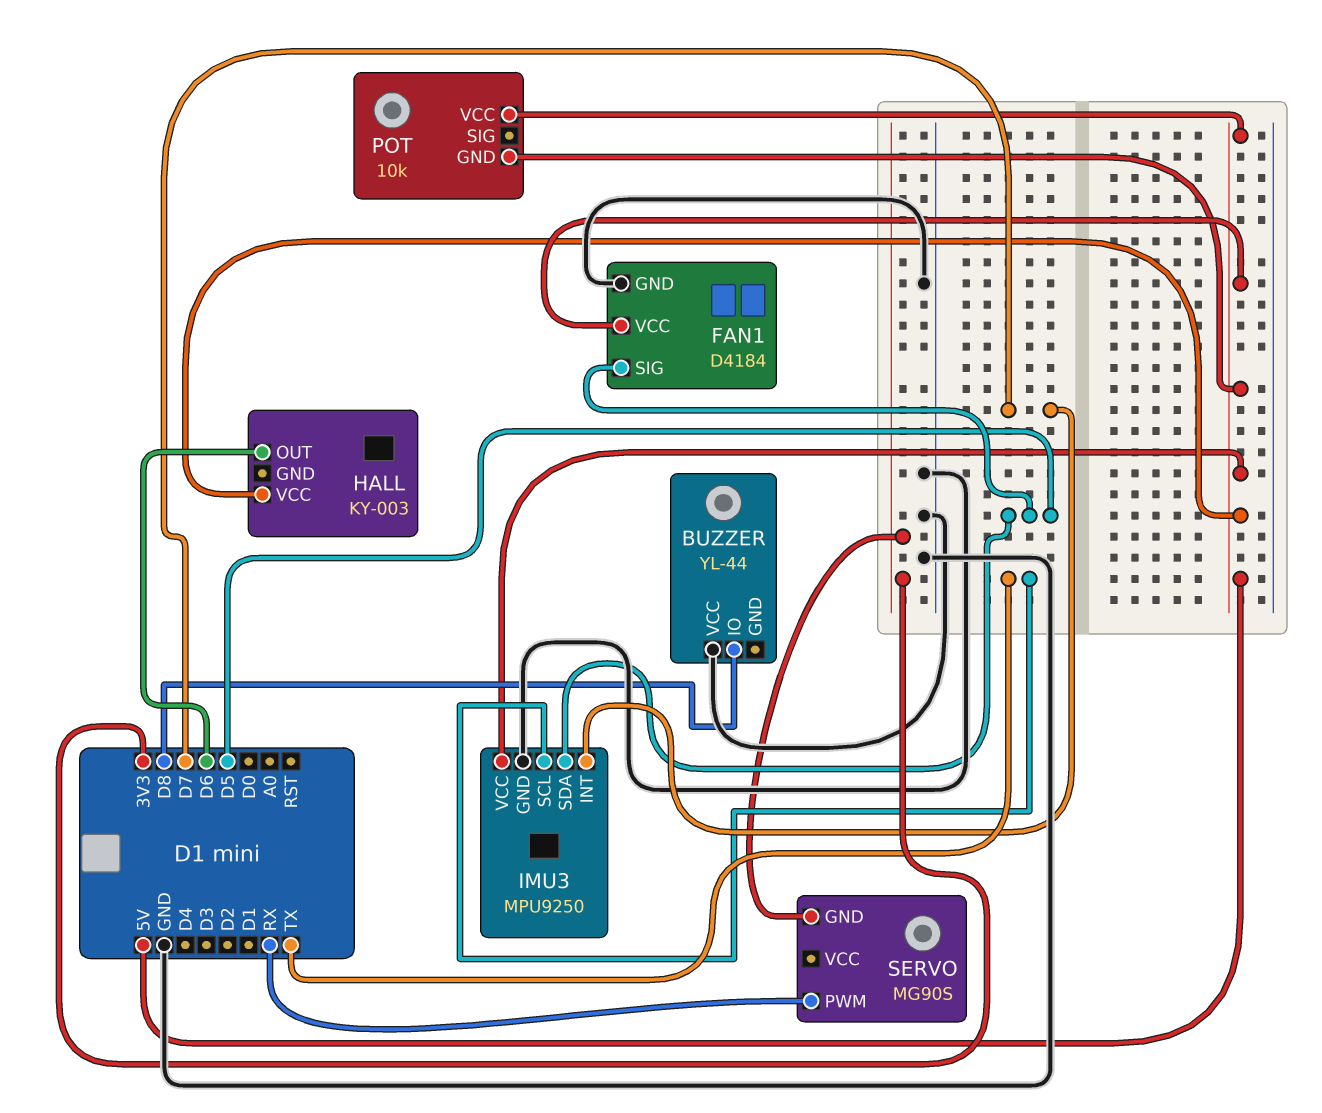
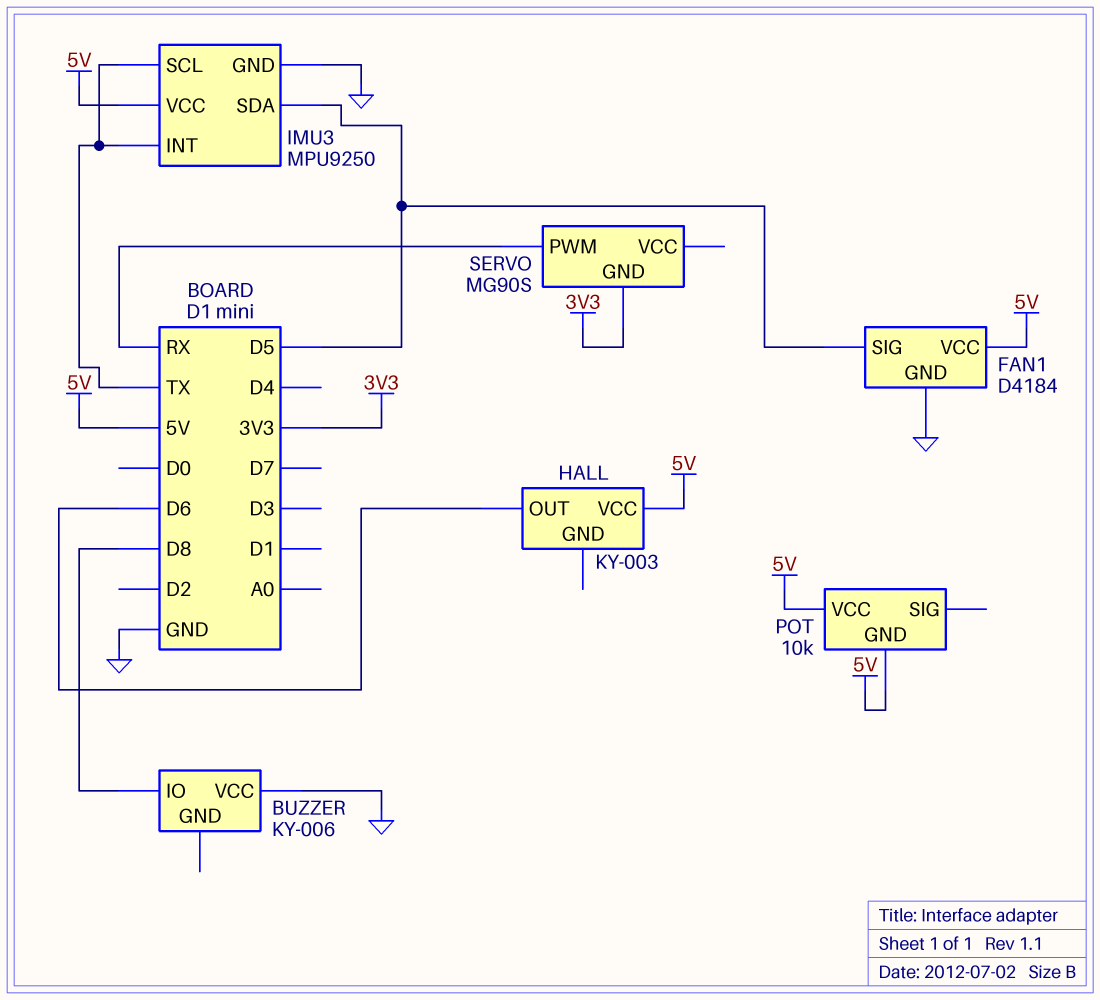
BUZZER: YL-44 -> KY-006
IMU3 pin INT: D7 -> TX

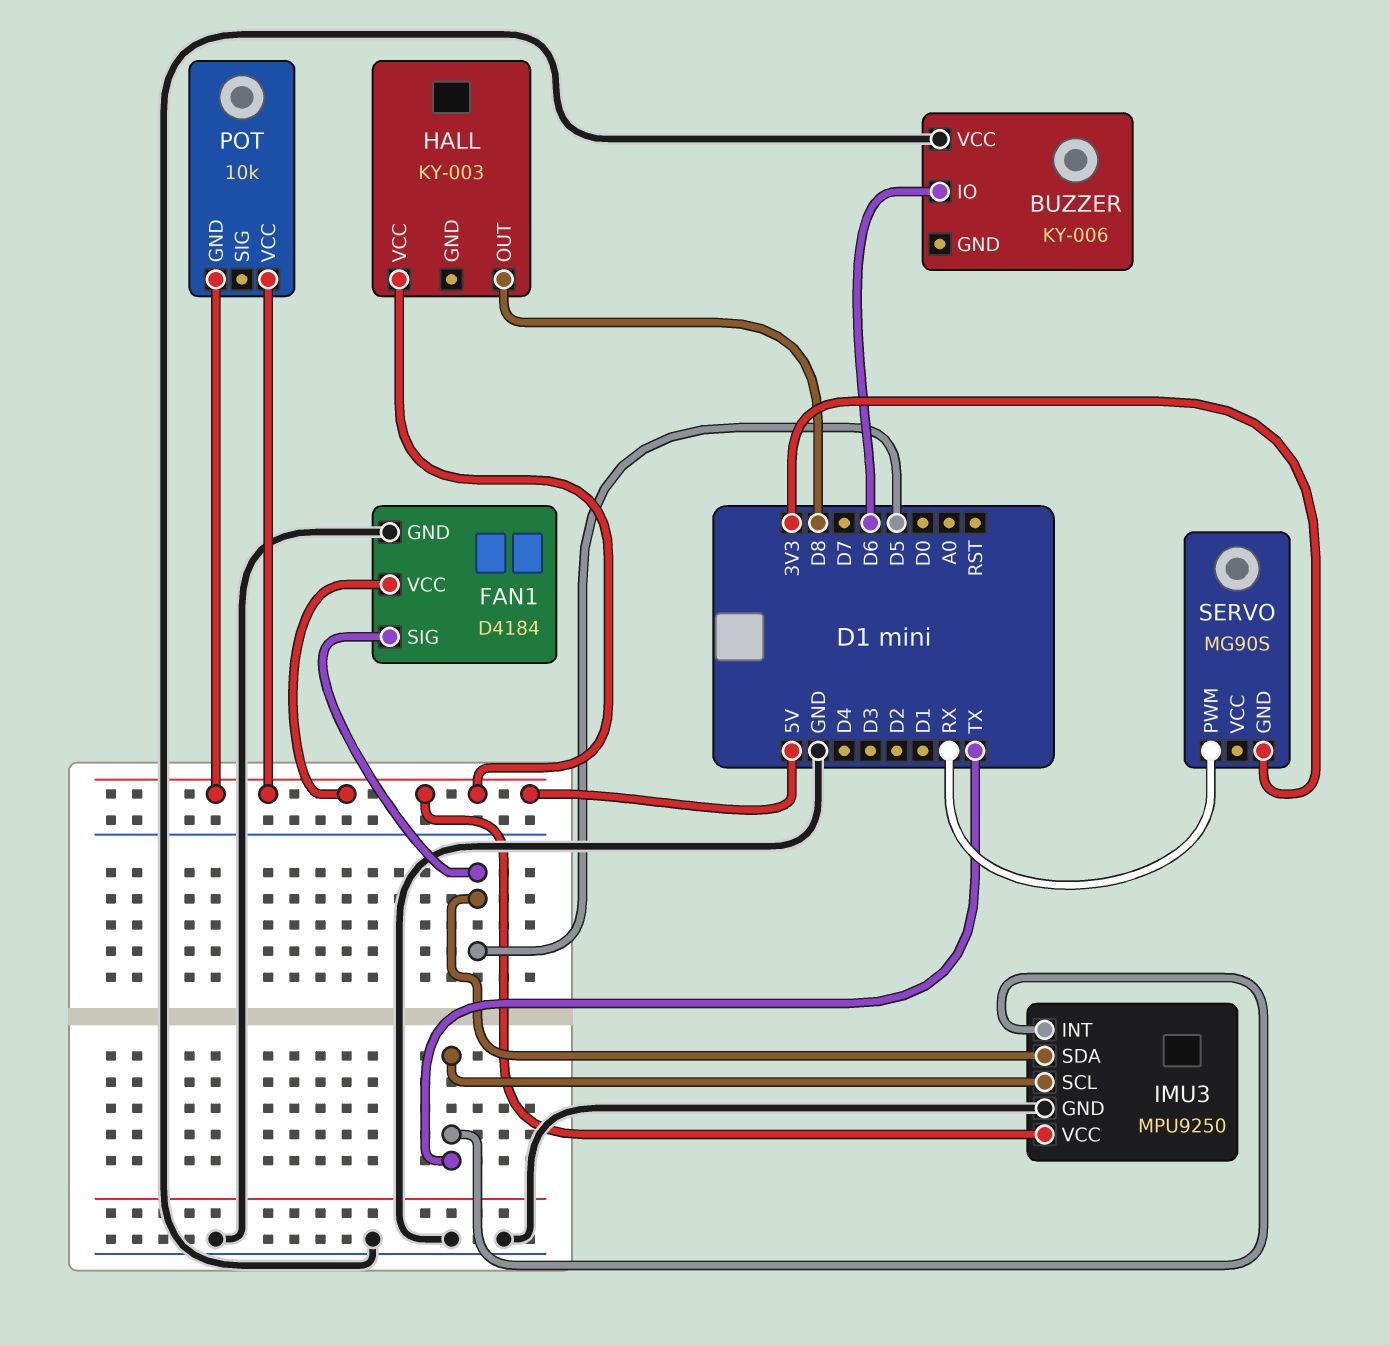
BUZZER pin IO: D8 -> D6
HALL pin OUT: D6 -> D8

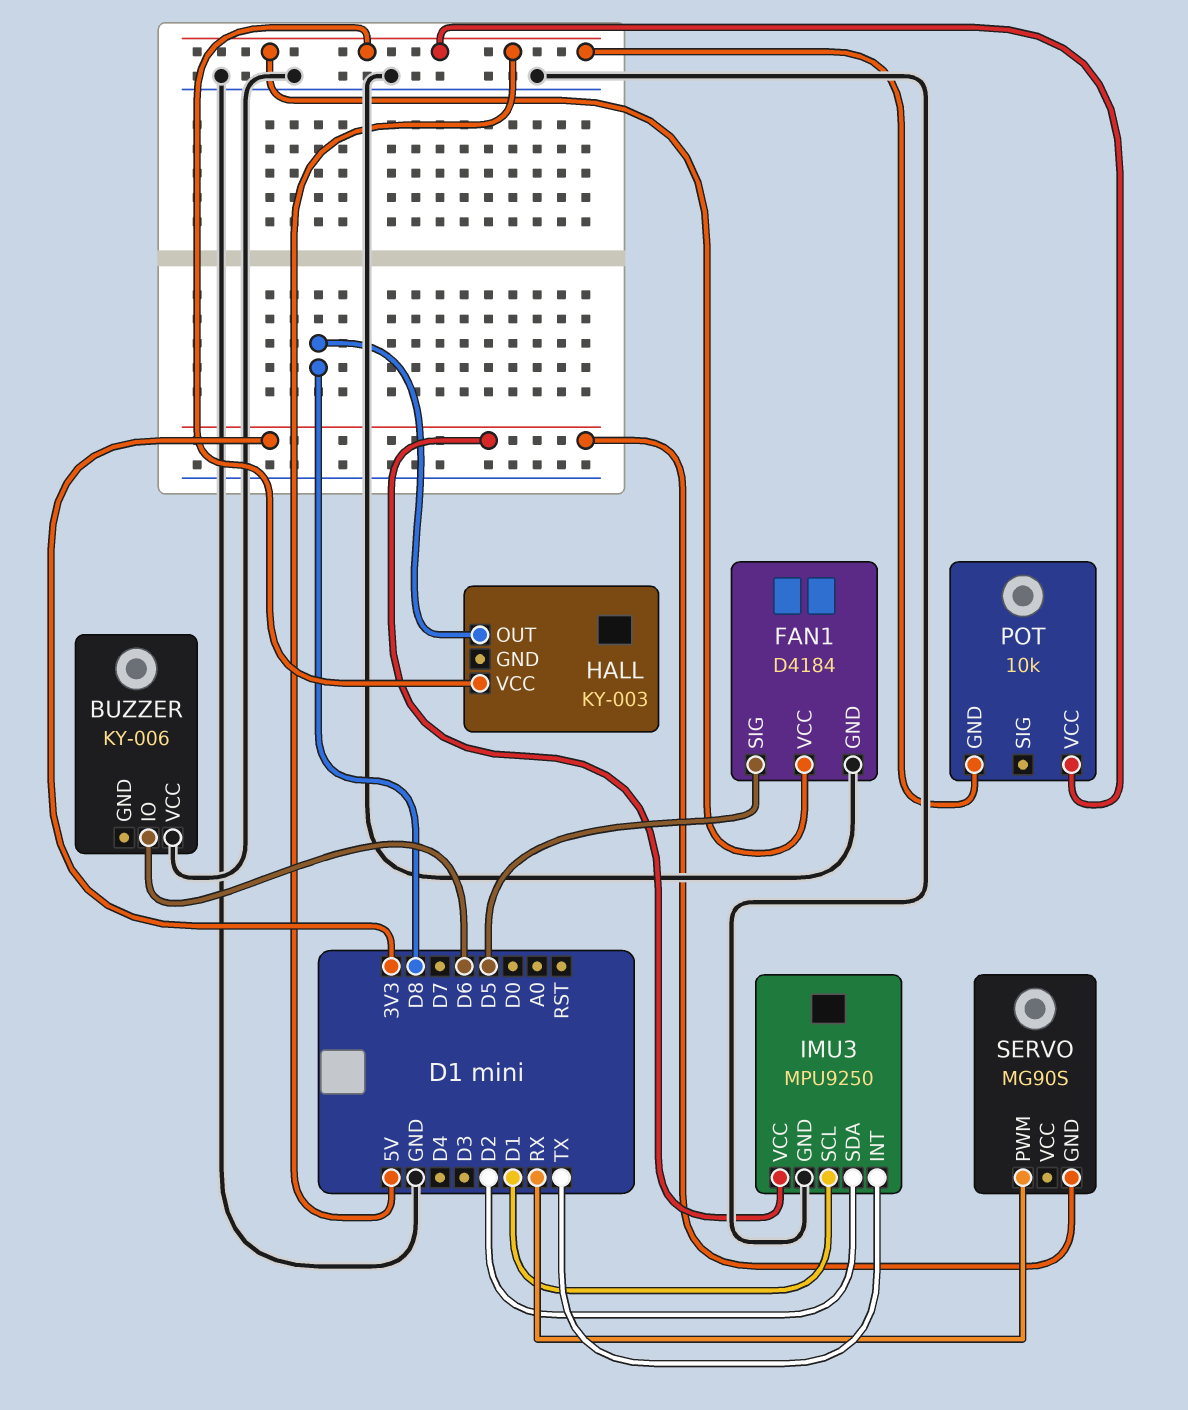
IMU3 pin SCL: TX -> D1
IMU3 pin SDA: D5 -> D2
IMU3 pin VCC: 5V -> 3V3

